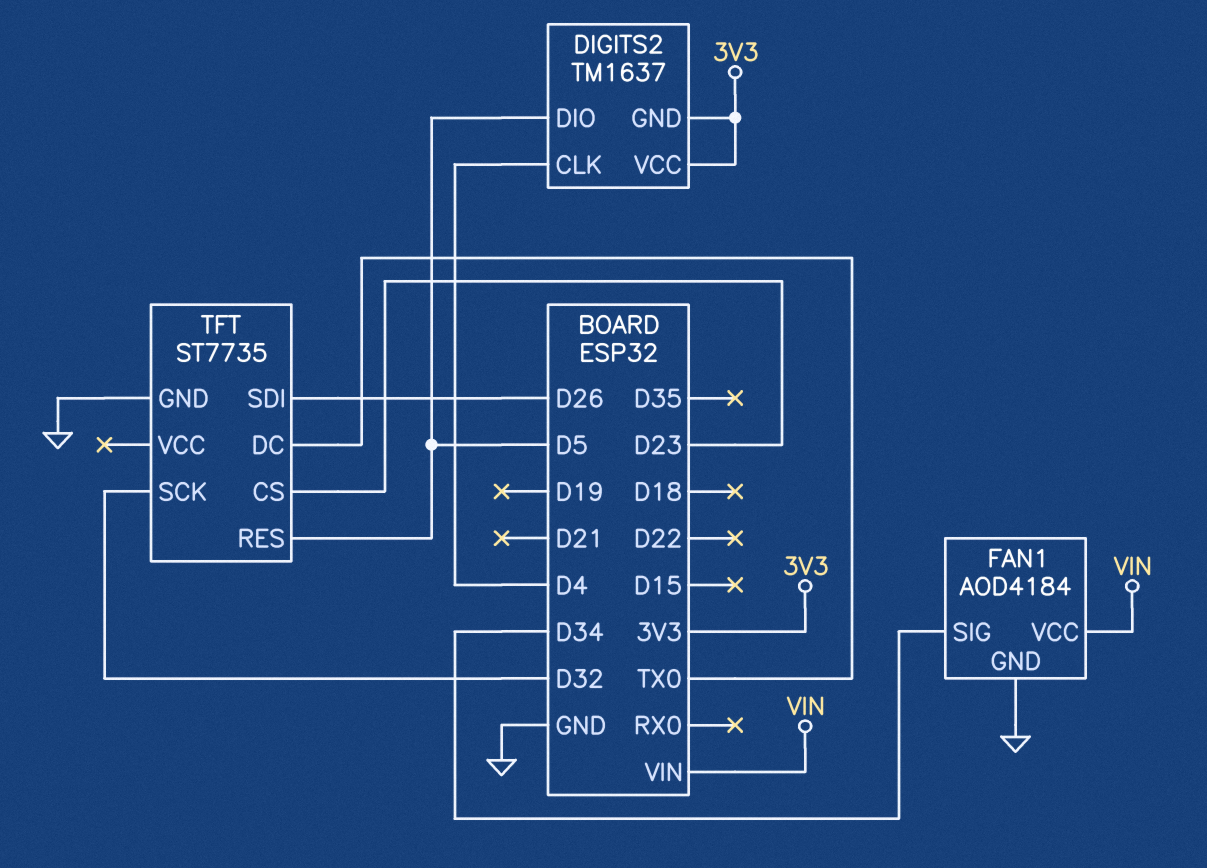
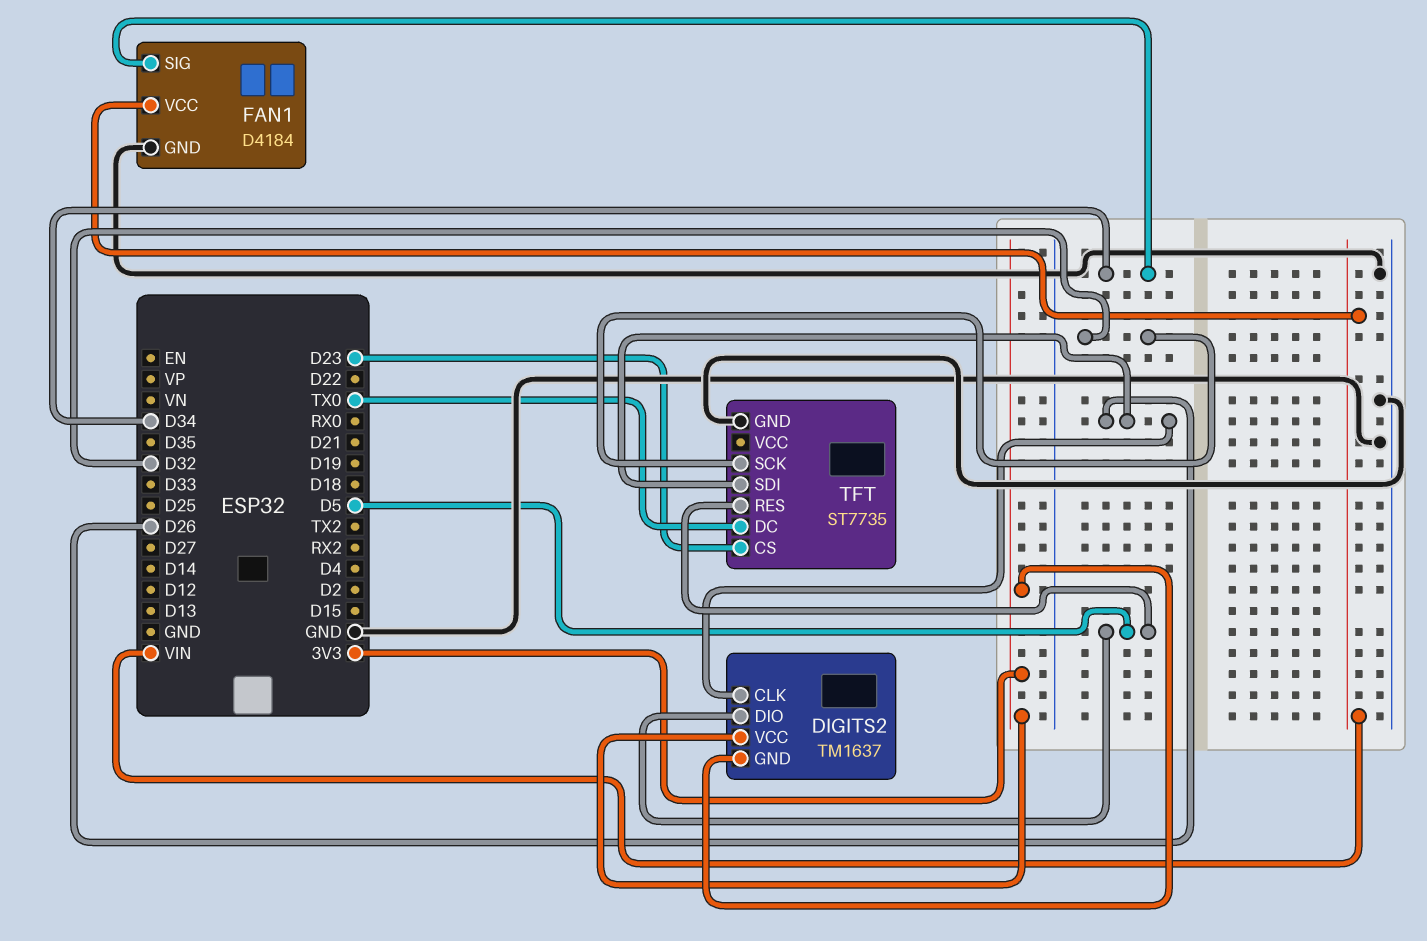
DIGITS2 pin CLK: D4 -> D26
FAN1: AOD4184 -> D4184

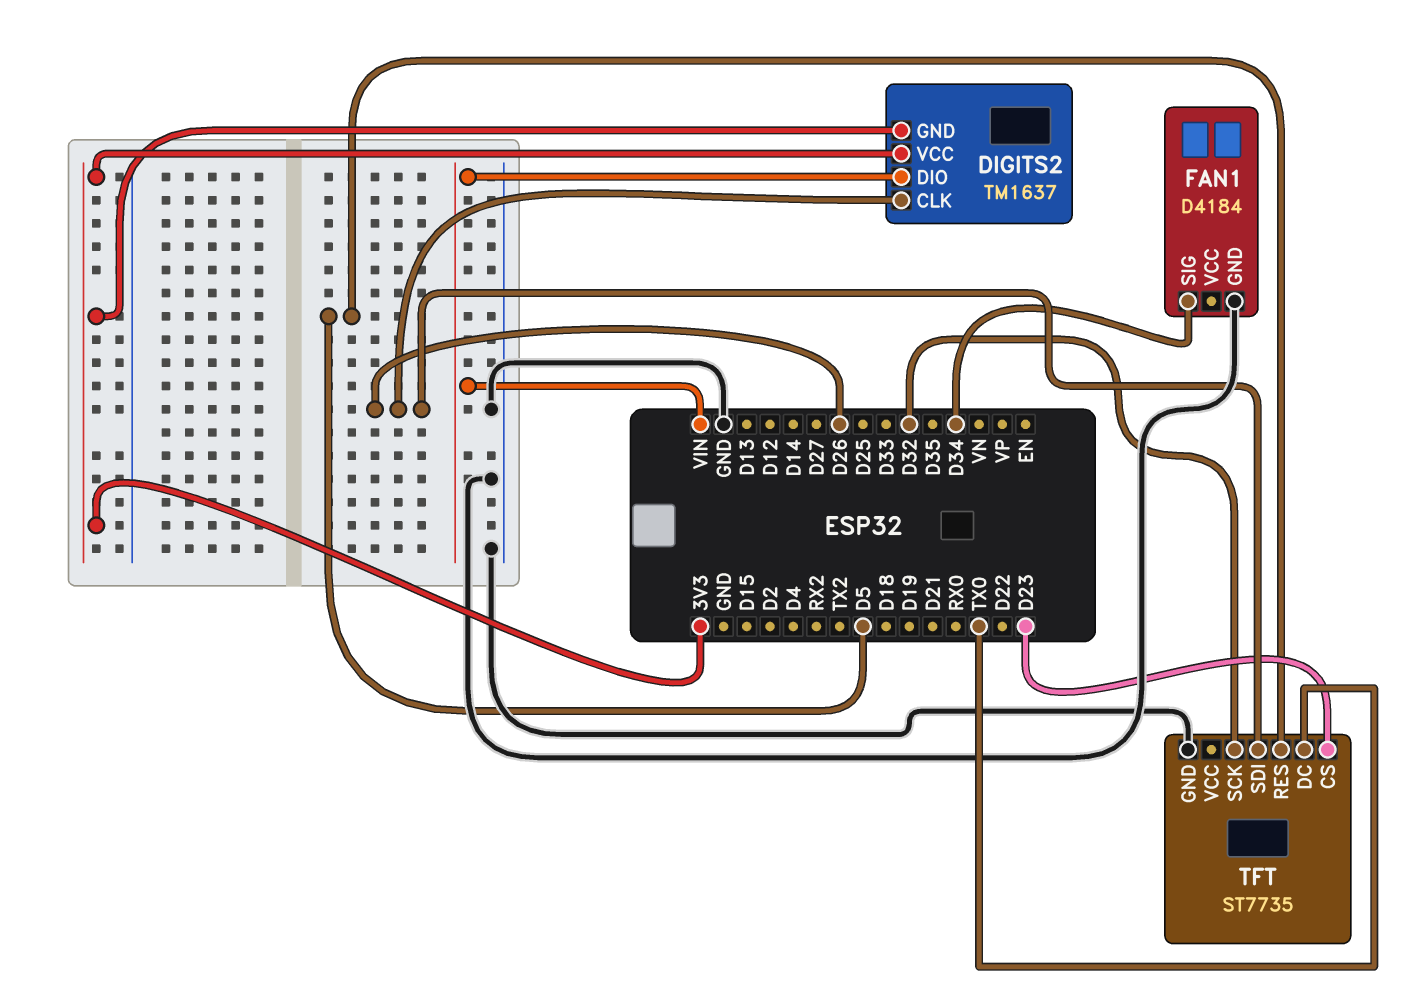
DIGITS2 pin DIO: D5 -> VIN
FAN1 pin VCC: VIN -> none

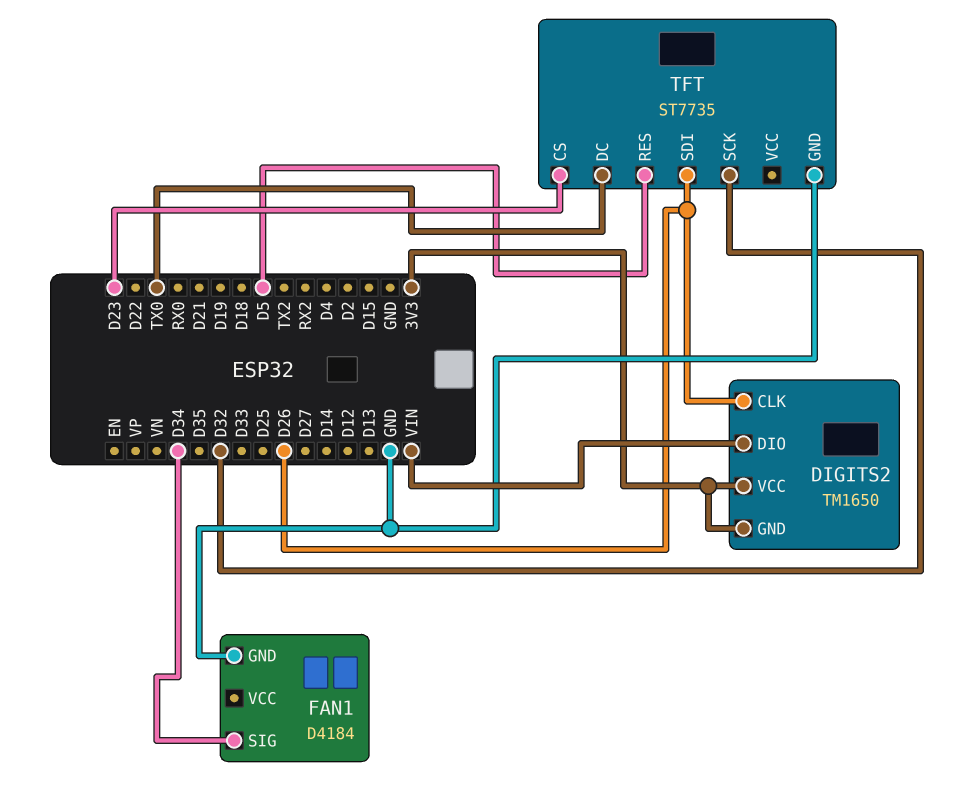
DIGITS2: TM1637 -> TM1650

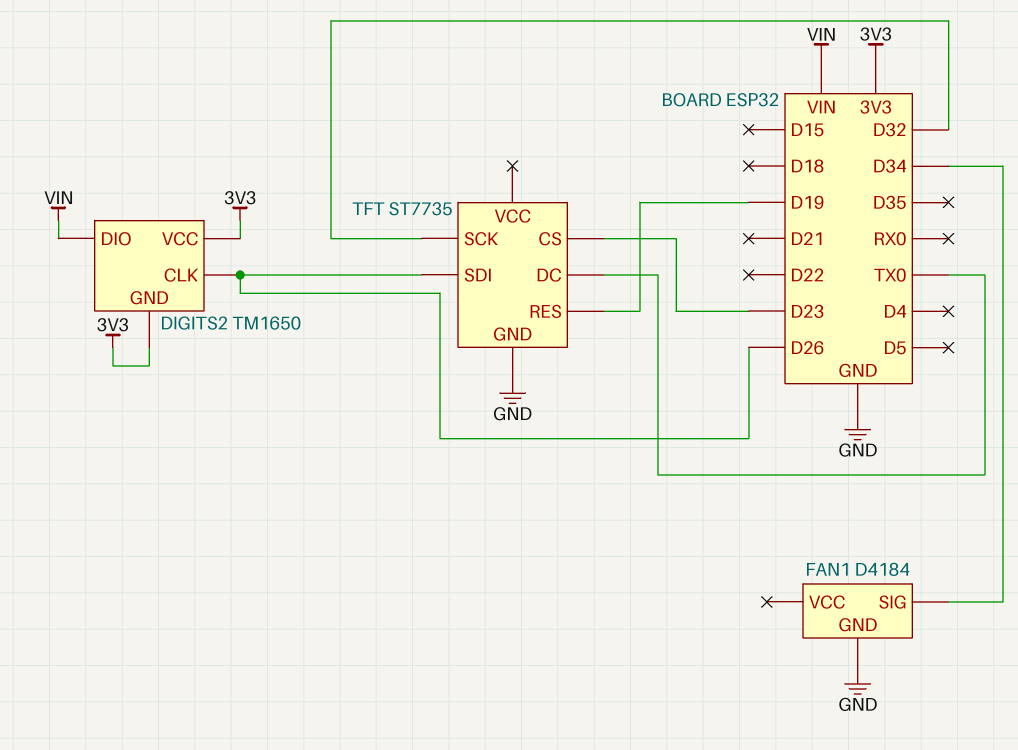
TFT pin RES: D5 -> D19

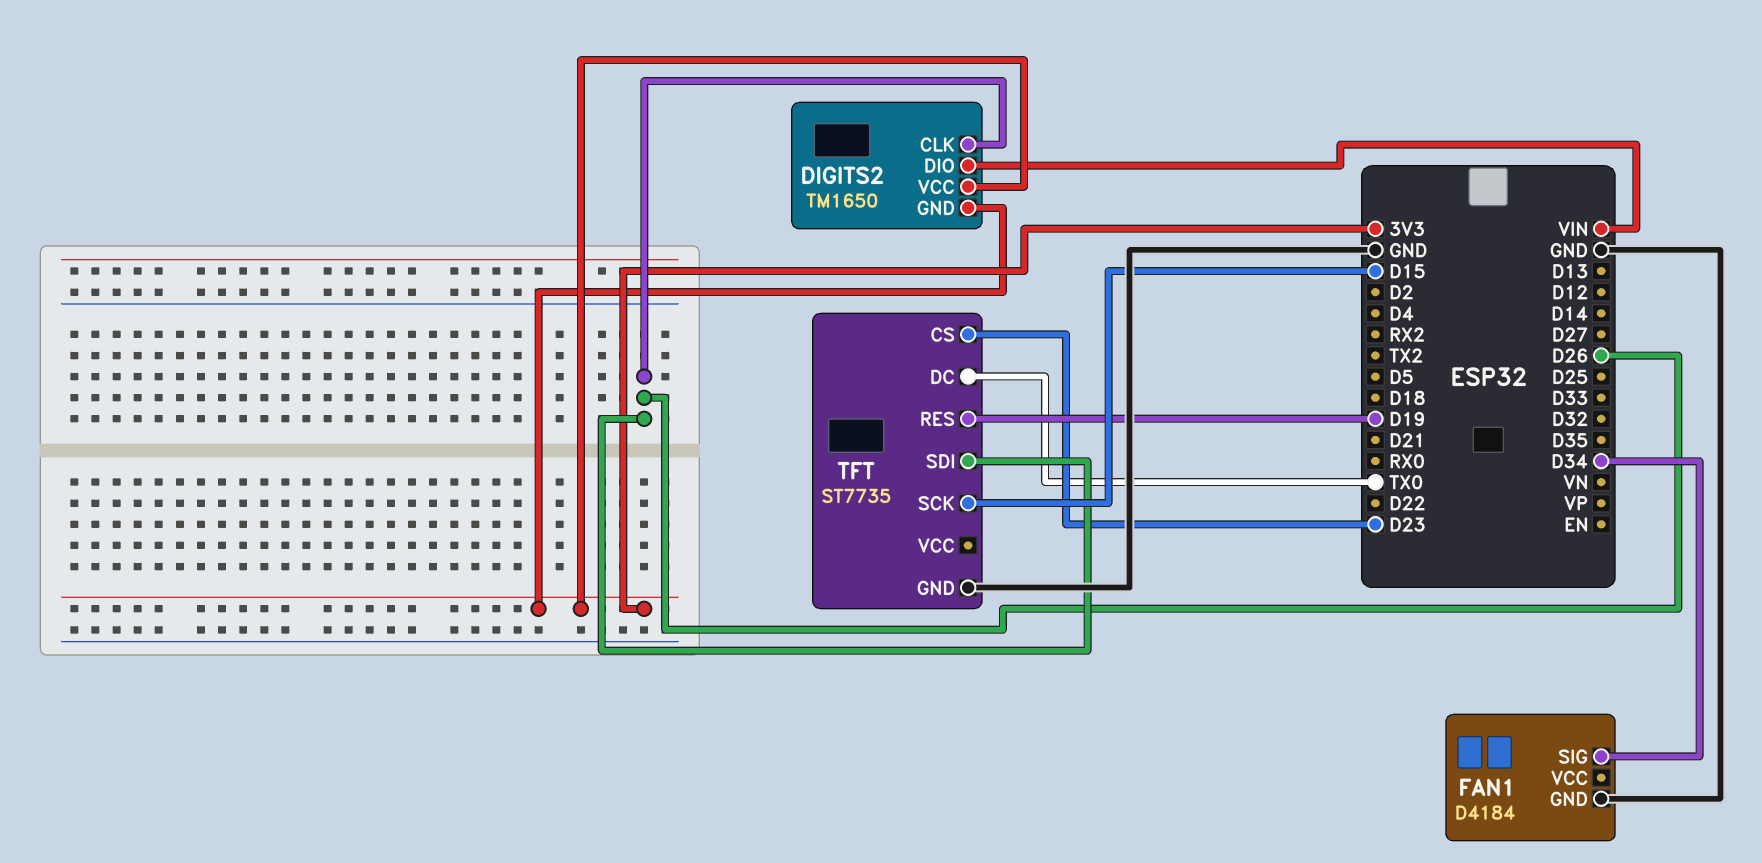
TFT pin SCK: D32 -> D15

